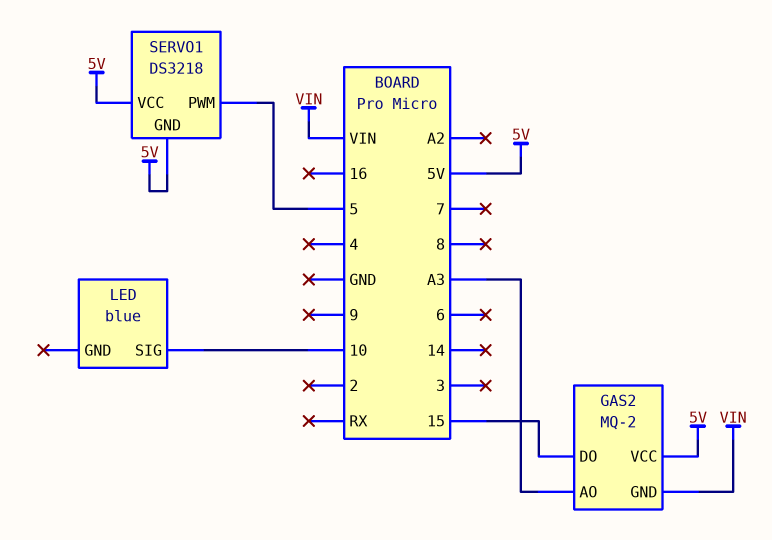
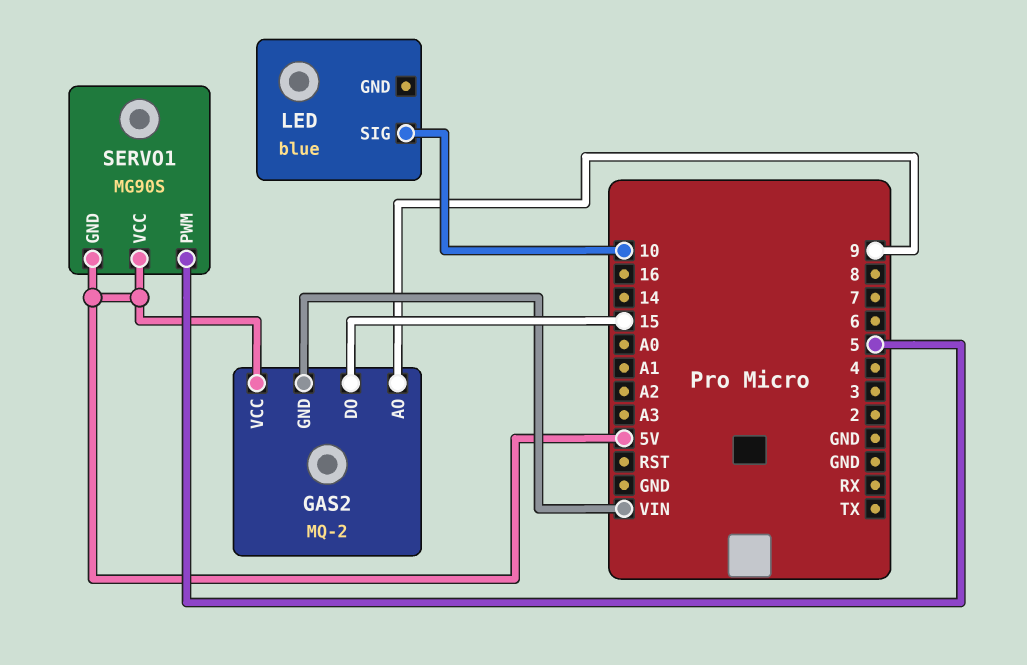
GAS2 pin AO: A3 -> 9
SERVO1: DS3218 -> MG90S

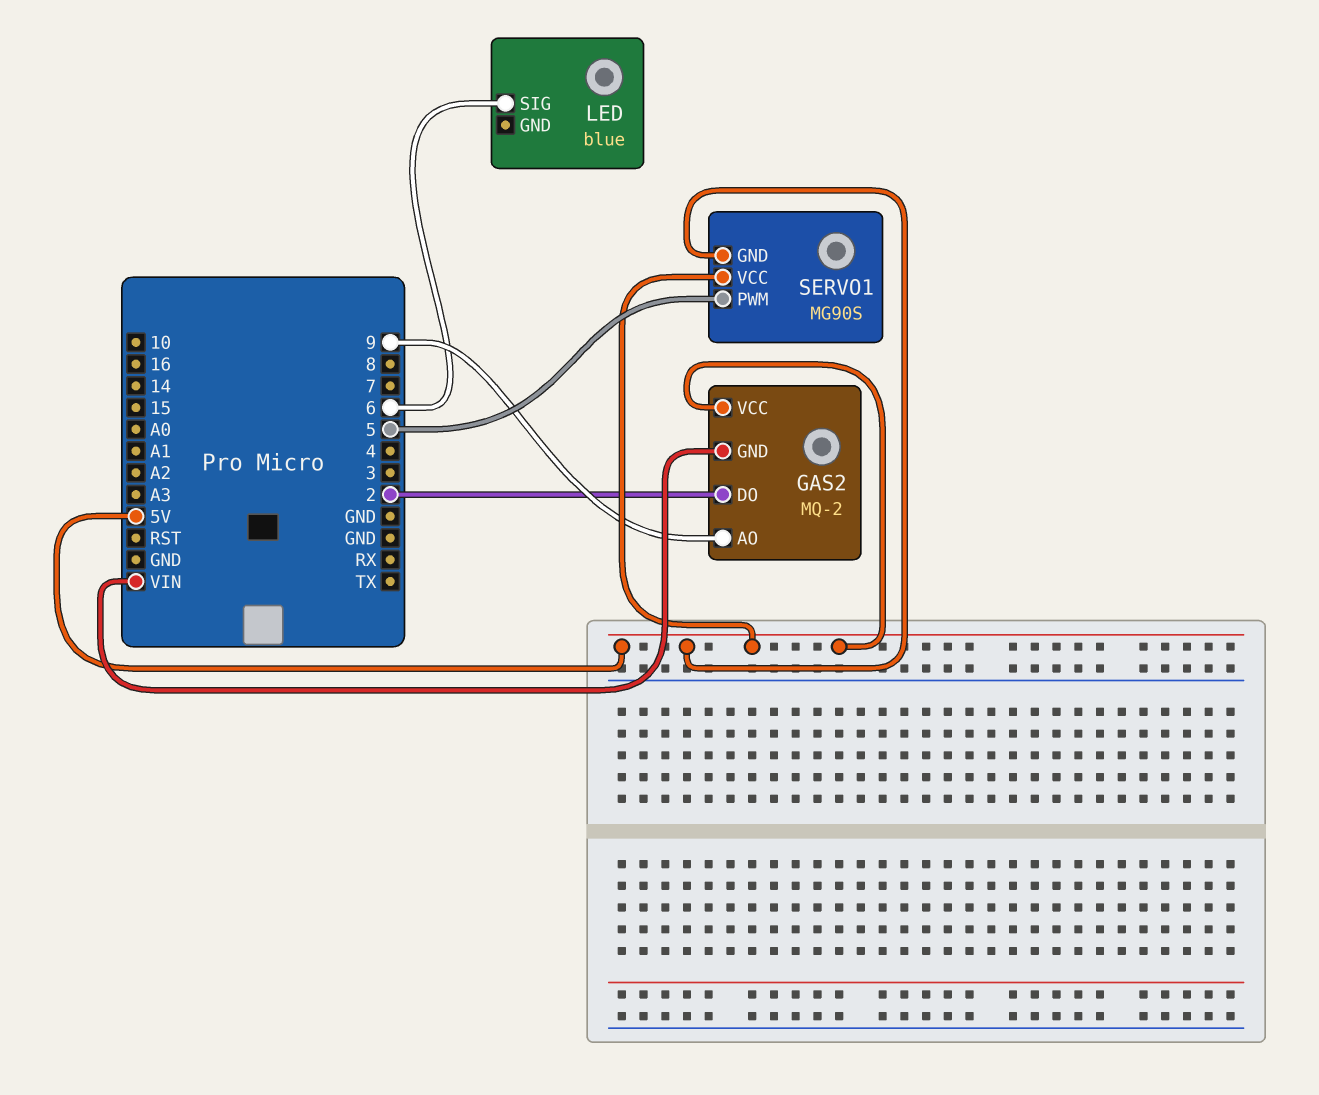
GAS2 pin DO: 15 -> 2
LED pin SIG: 10 -> 6

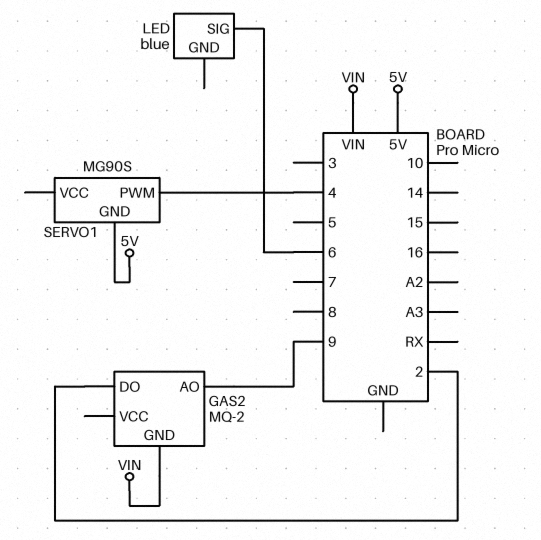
GAS2 pin VCC: 5V -> none
SERVO1 pin PWM: 5 -> 4
SERVO1 pin VCC: 5V -> none

